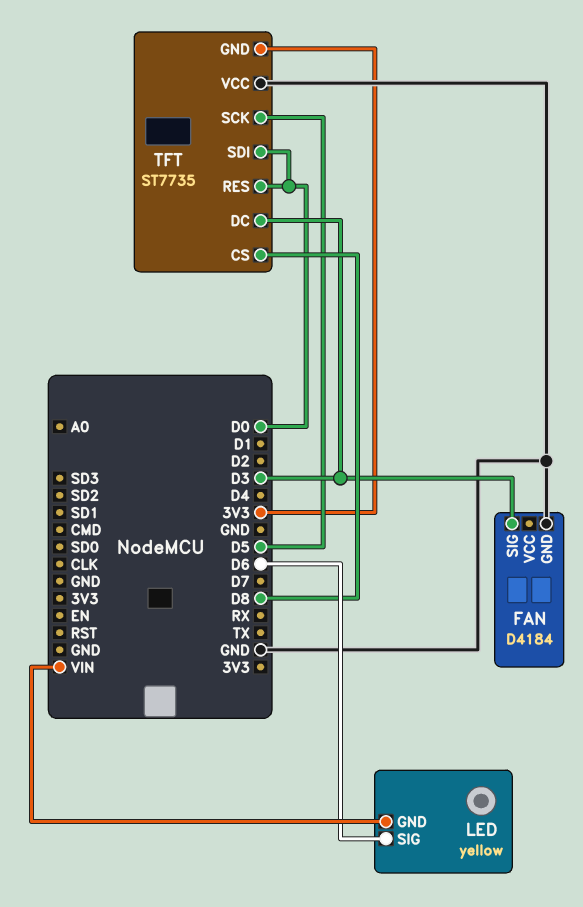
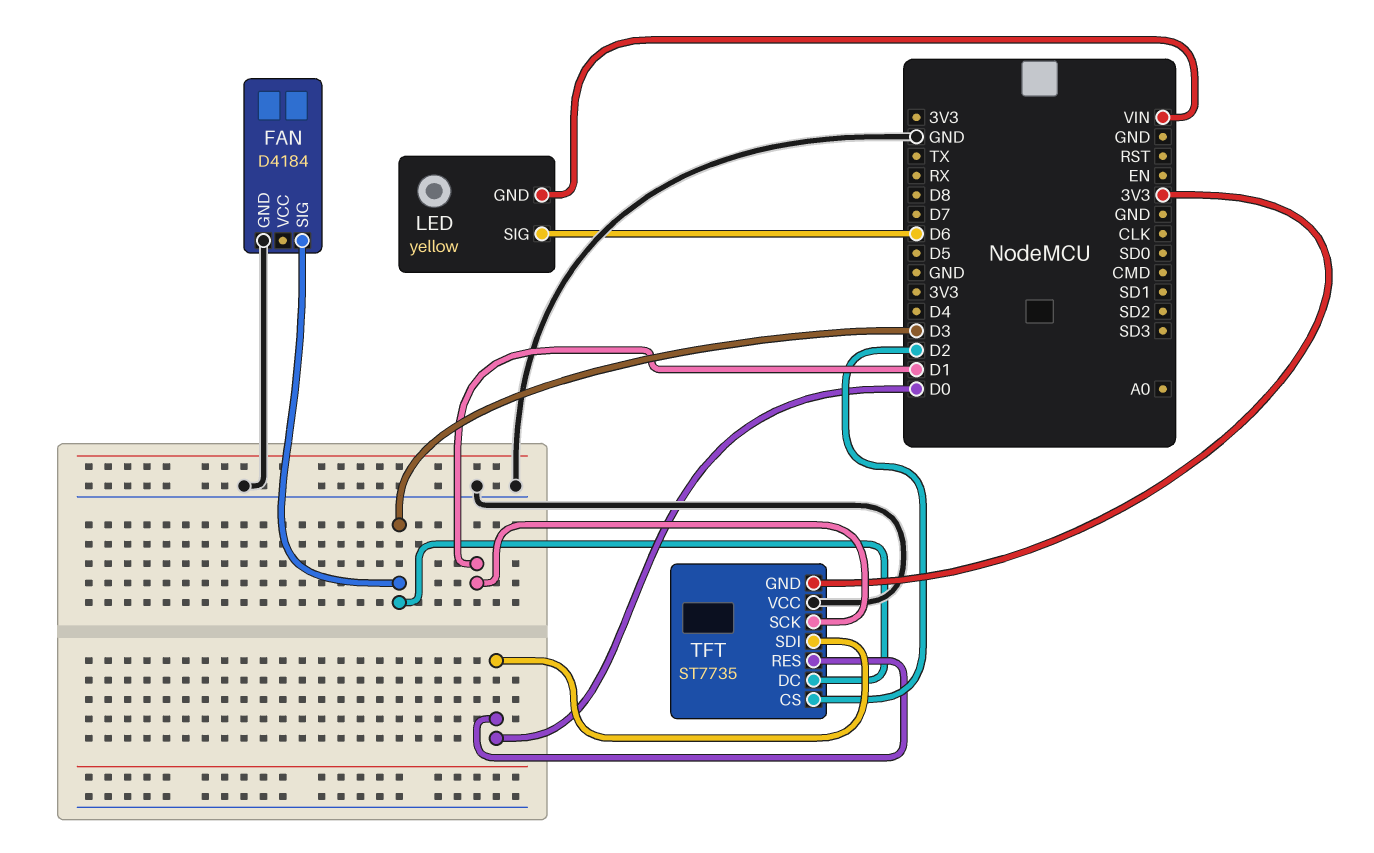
TFT pin CS: D8 -> D2
TFT pin SCK: D5 -> D1

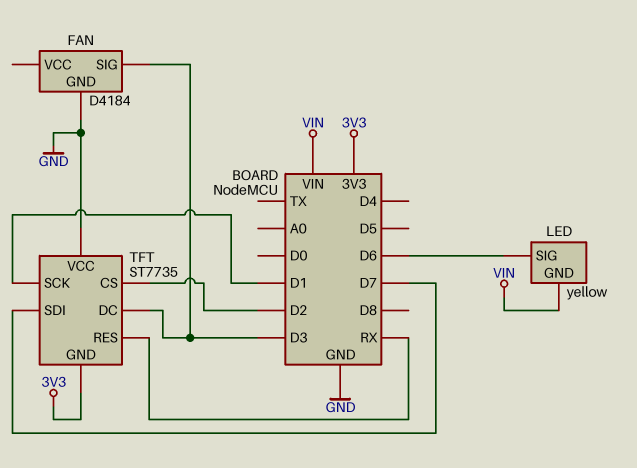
TFT pin RES: D0 -> RX
TFT pin SDI: D0 -> D7

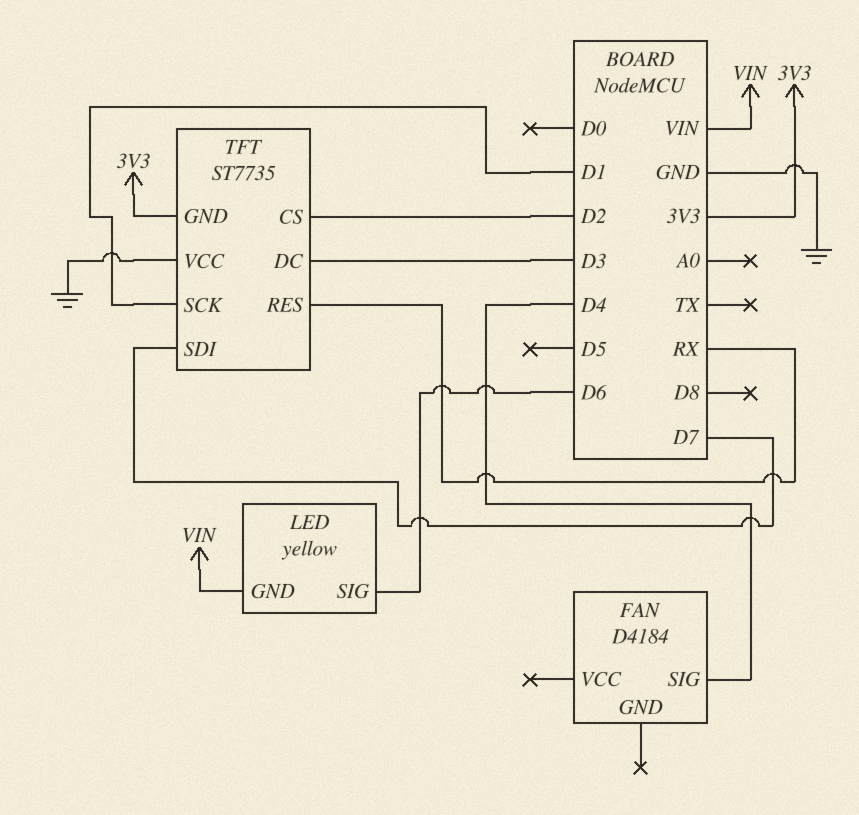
FAN pin GND: GND -> none
FAN pin SIG: D3 -> D4

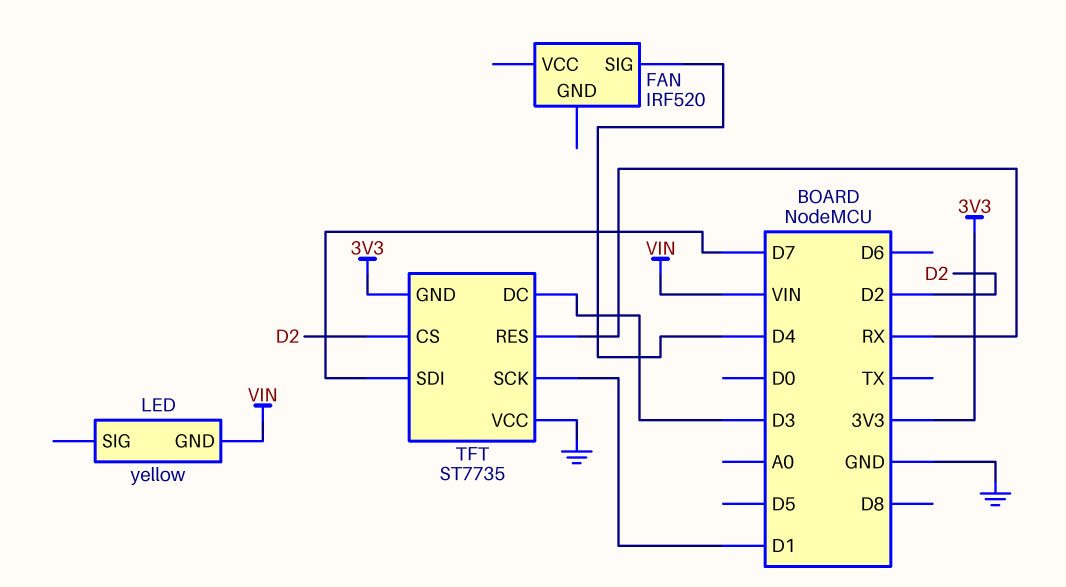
FAN: D4184 -> IRF520
LED pin SIG: D6 -> none

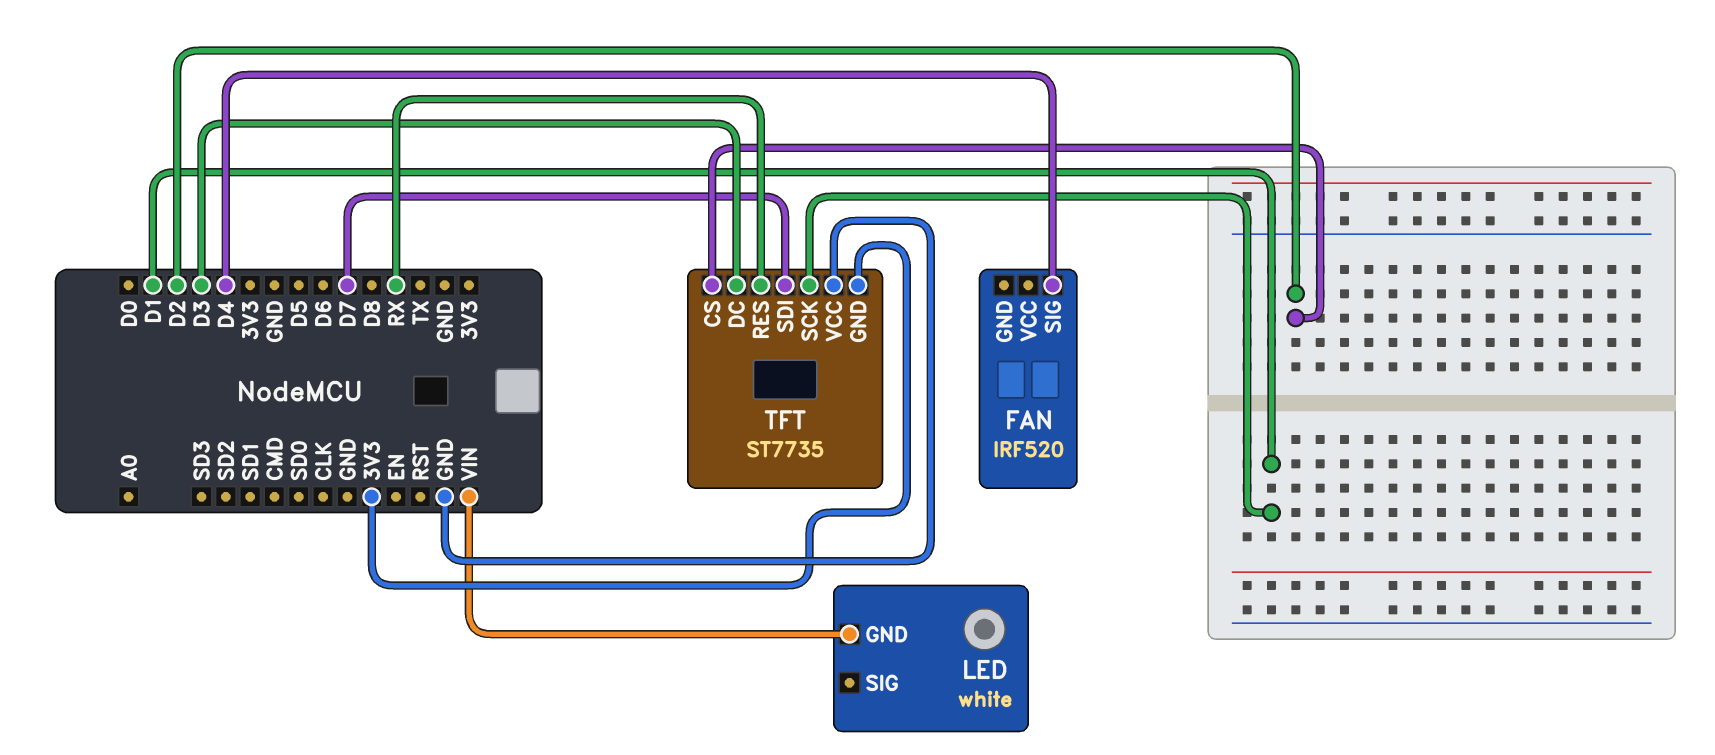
LED: yellow -> white

